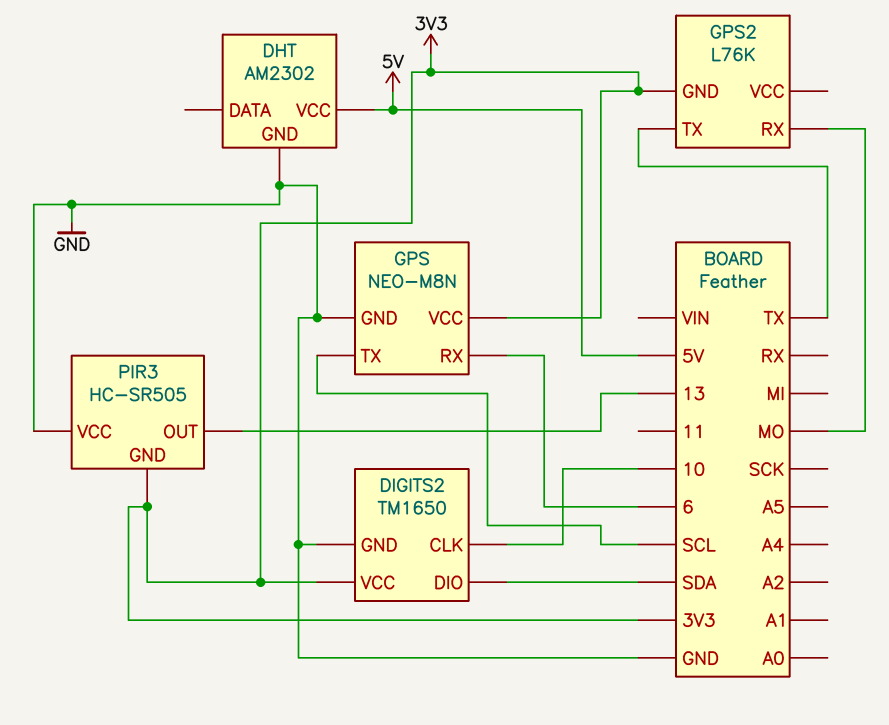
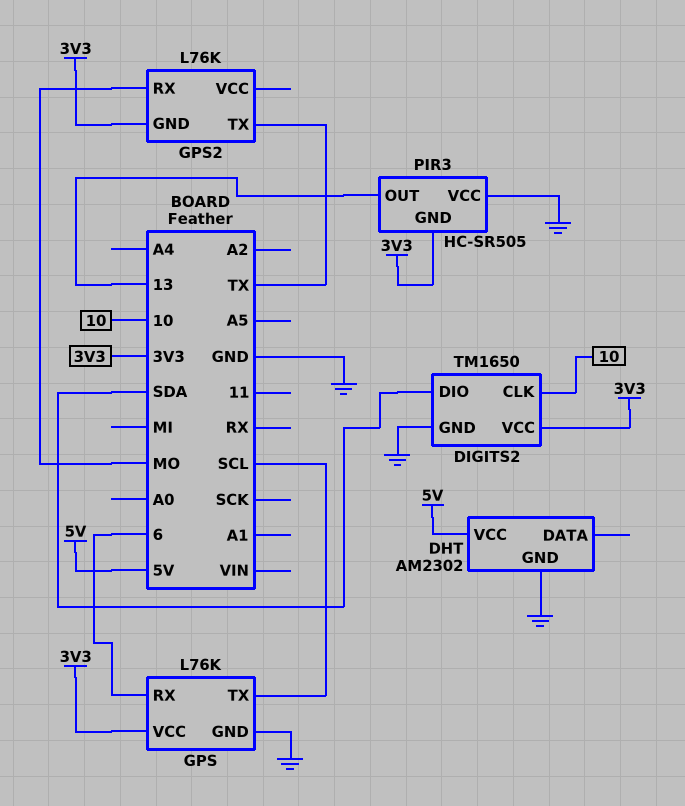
GPS: NEO-M8N -> L76K

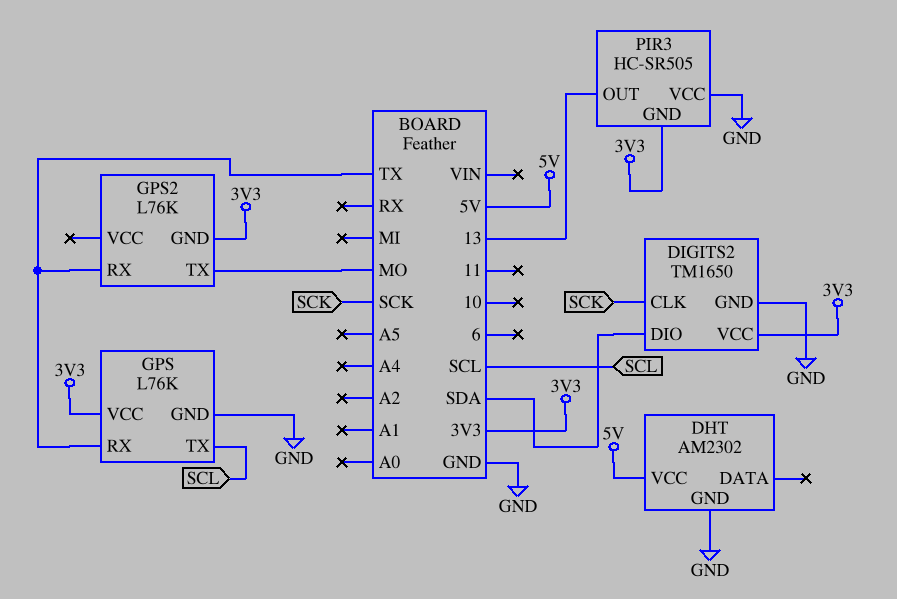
DIGITS2 pin CLK: 10 -> SCK
GPS pin RX: 6 -> TX
GPS2 pin RX: MO -> TX
GPS2 pin TX: TX -> MO

